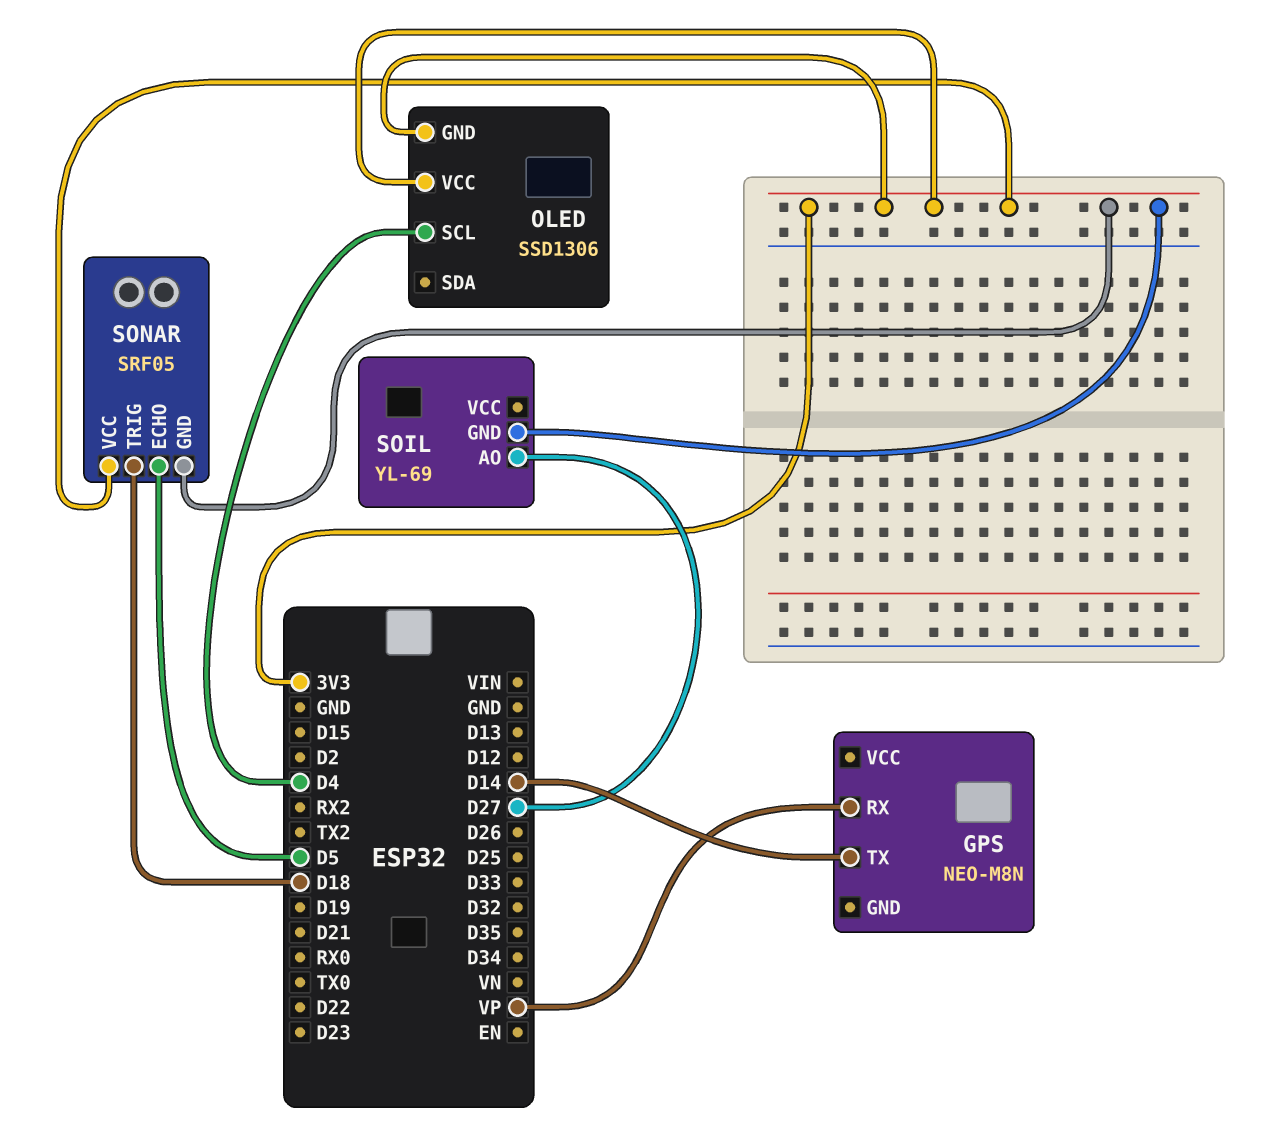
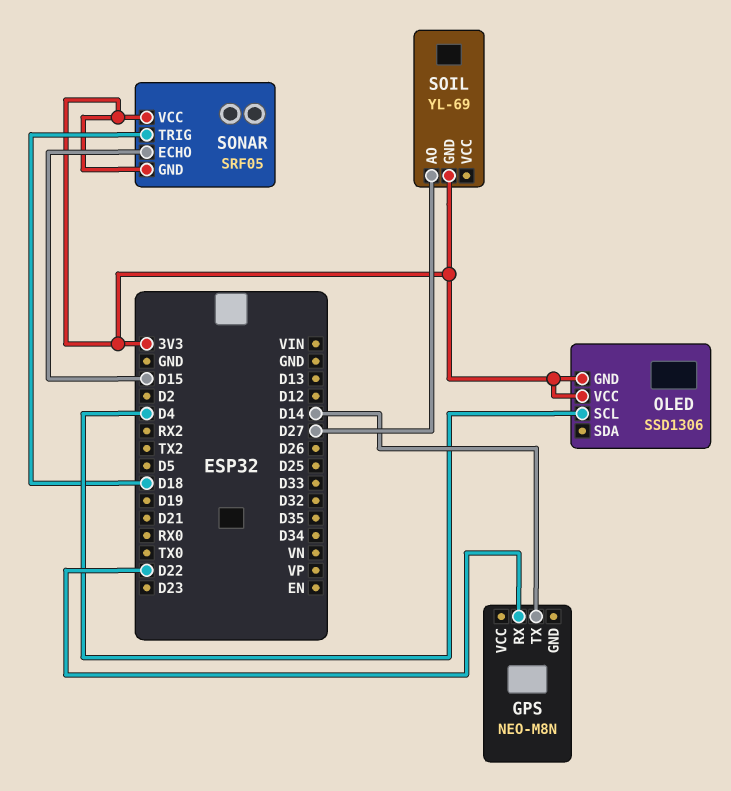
GPS pin RX: VP -> D22
SONAR pin ECHO: D5 -> D15

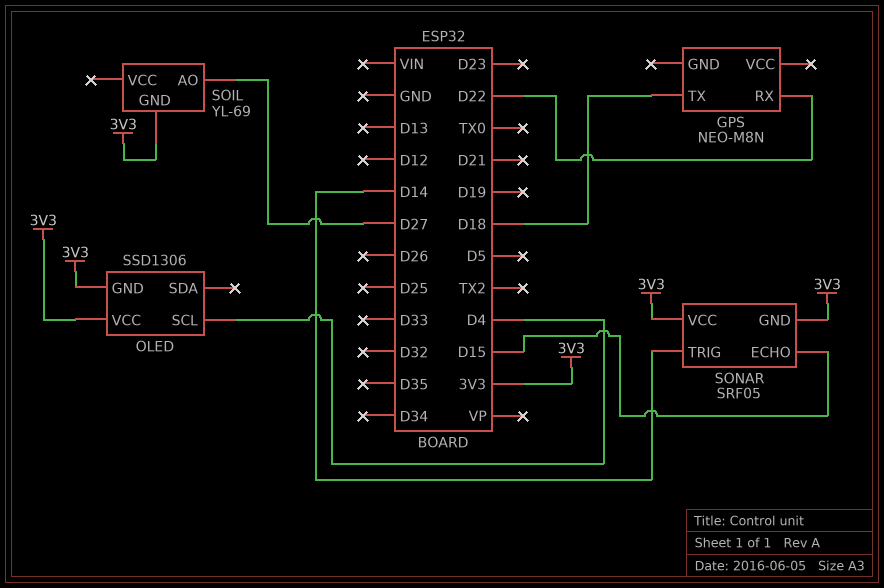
GPS pin TX: D14 -> D18
SONAR pin TRIG: D18 -> D14

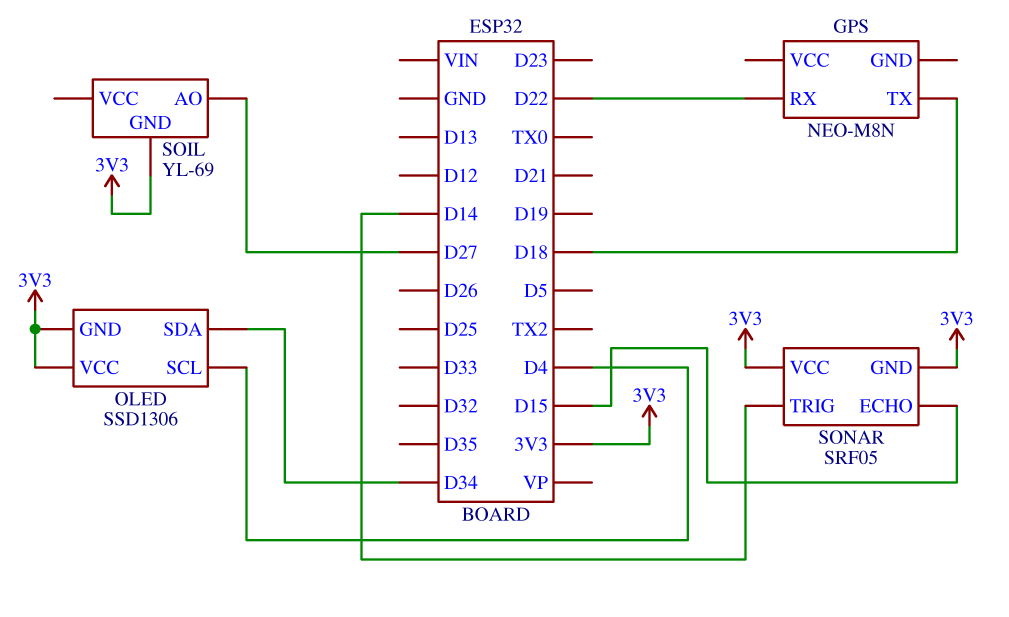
OLED pin SDA: none -> D34

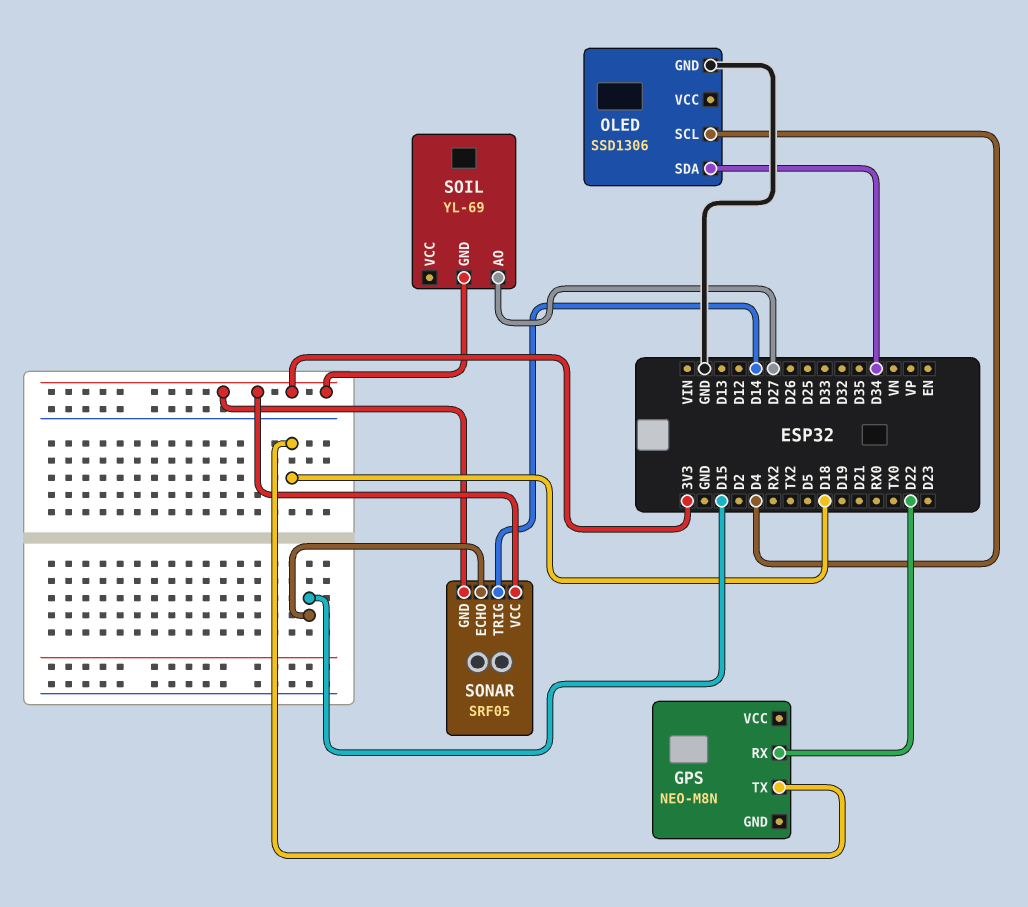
OLED pin GND: 3V3 -> GND
OLED pin VCC: 3V3 -> none

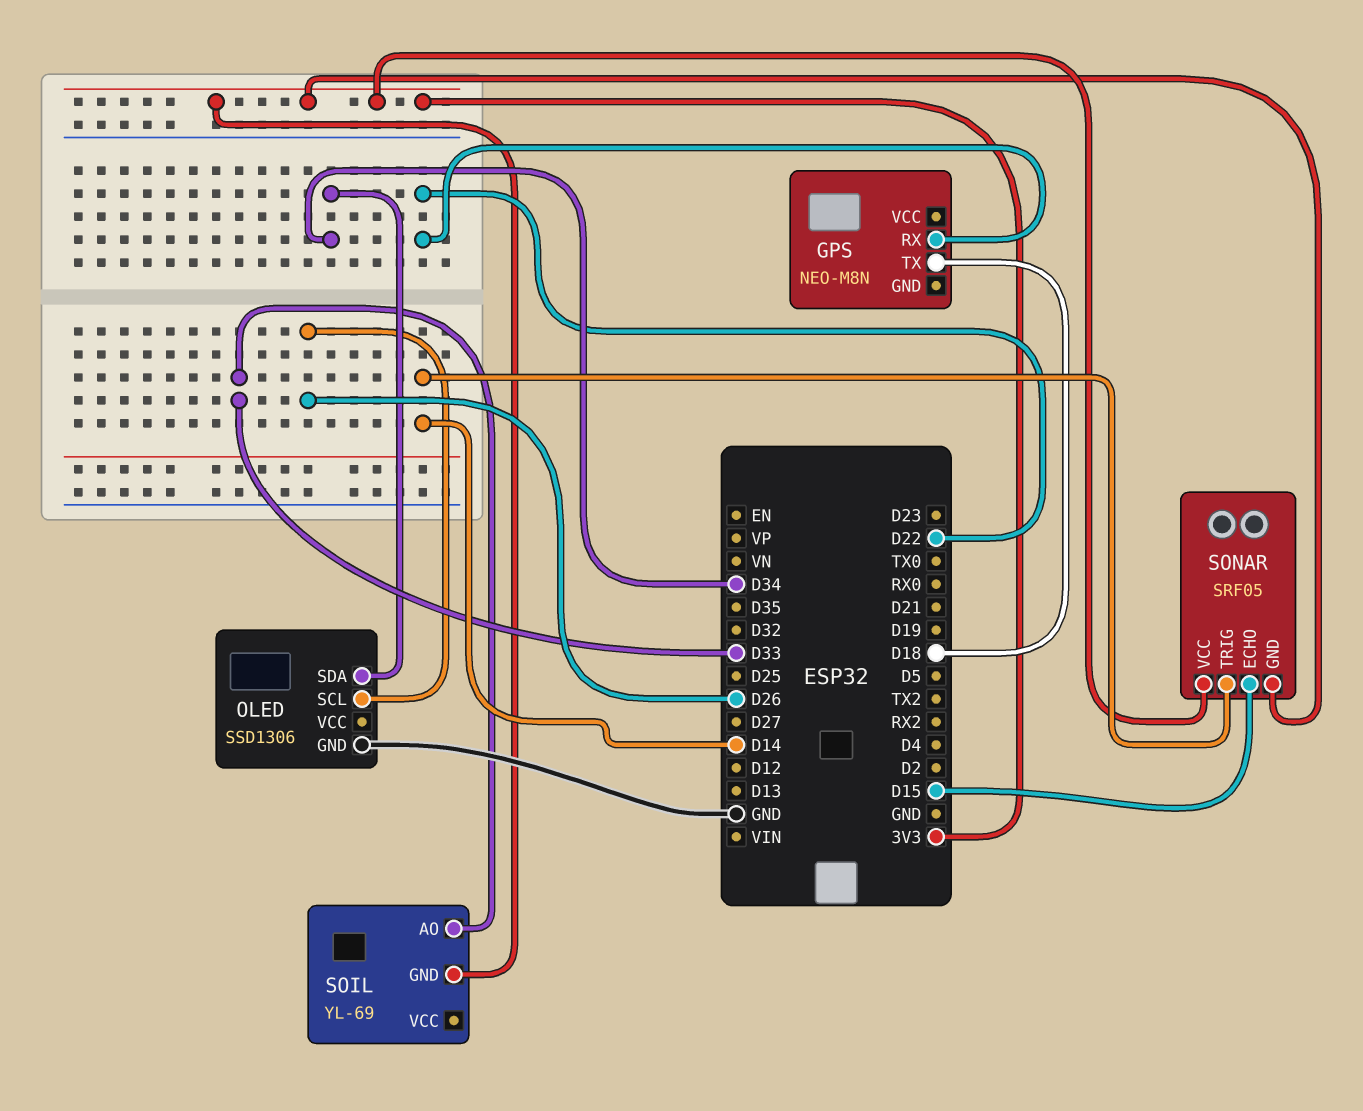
OLED pin SCL: D4 -> D26
SOIL pin AO: D27 -> D33

